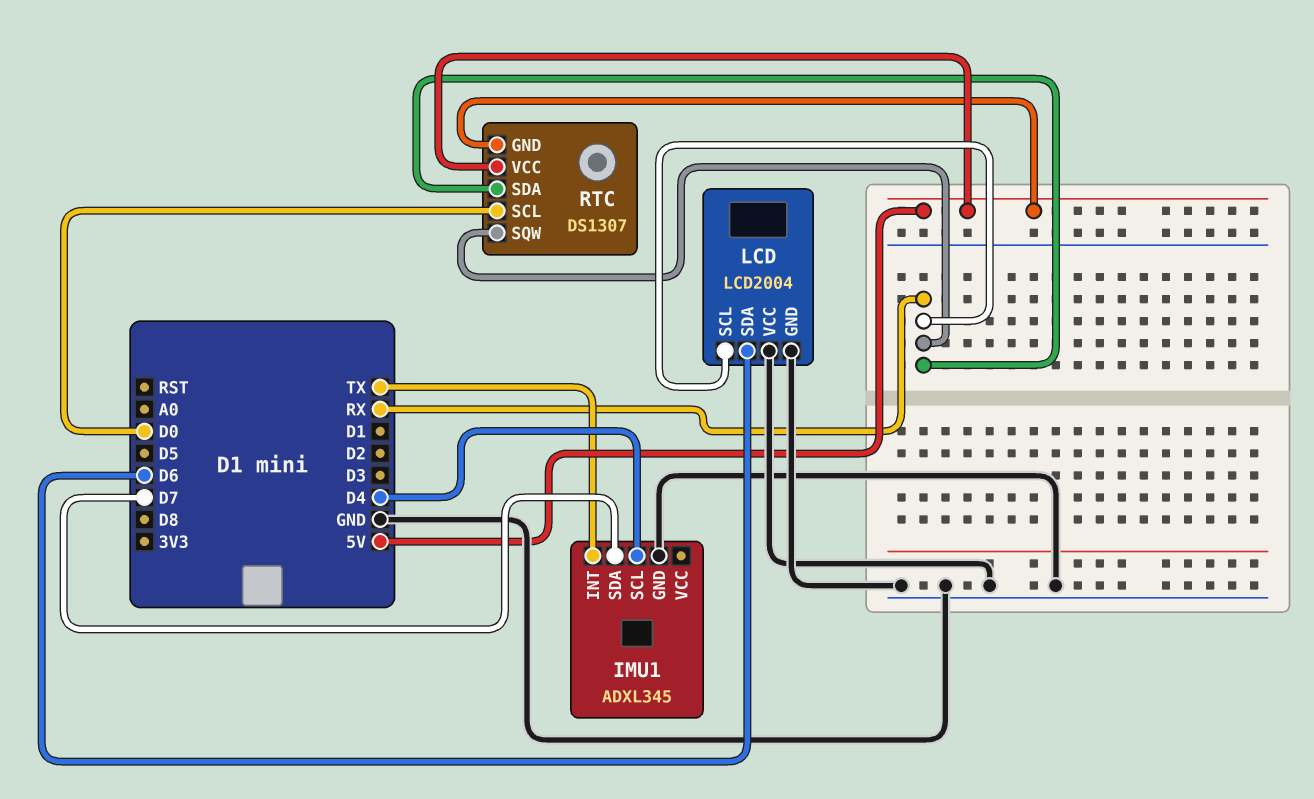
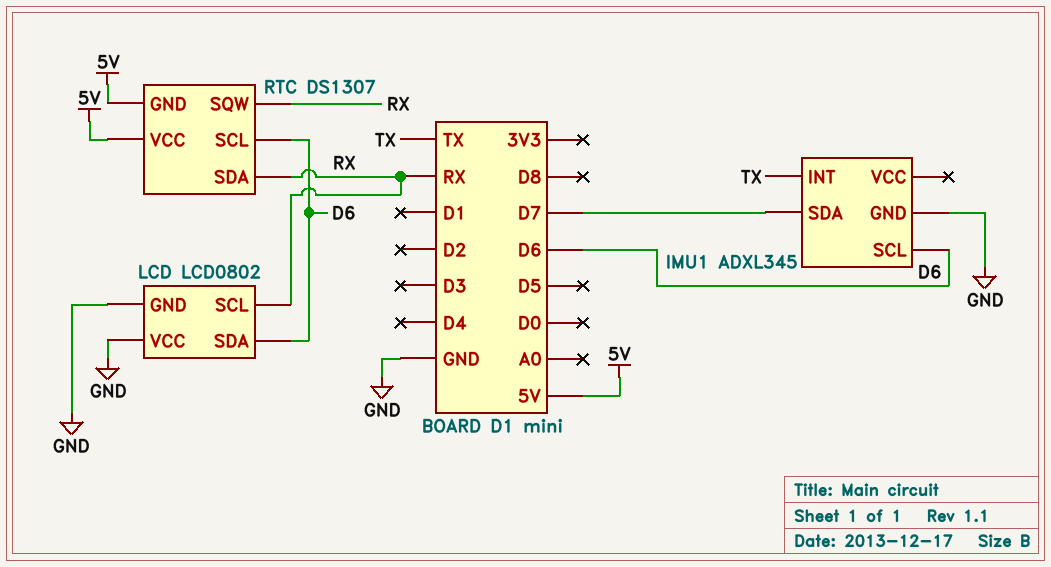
IMU1 pin SCL: D4 -> D6
LCD: LCD2004 -> LCD0802
RTC pin SCL: D0 -> D6

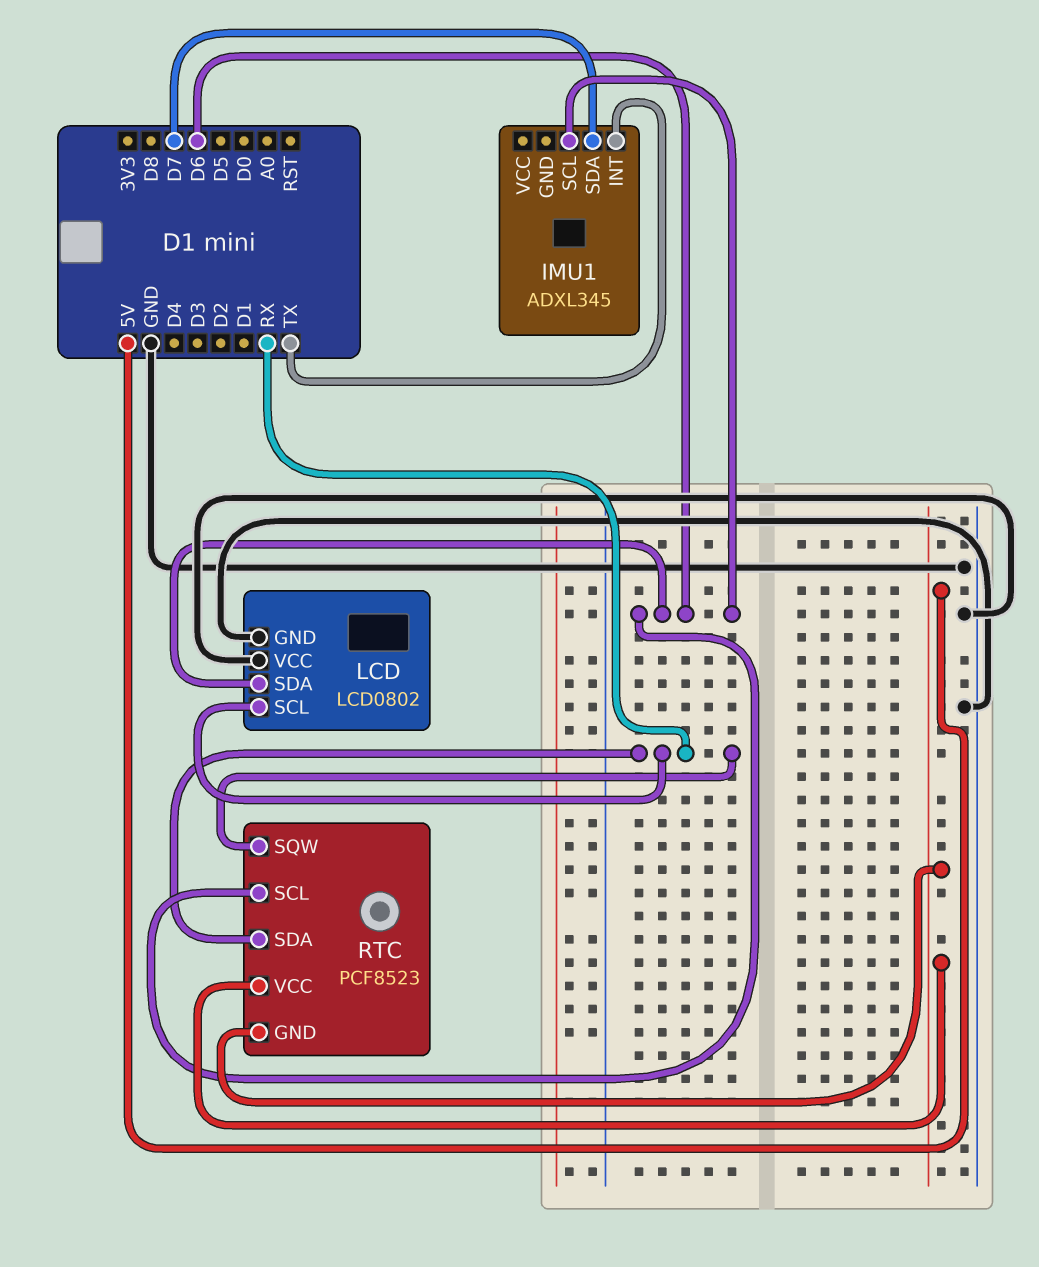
IMU1 pin GND: GND -> none
RTC: DS1307 -> PCF8523

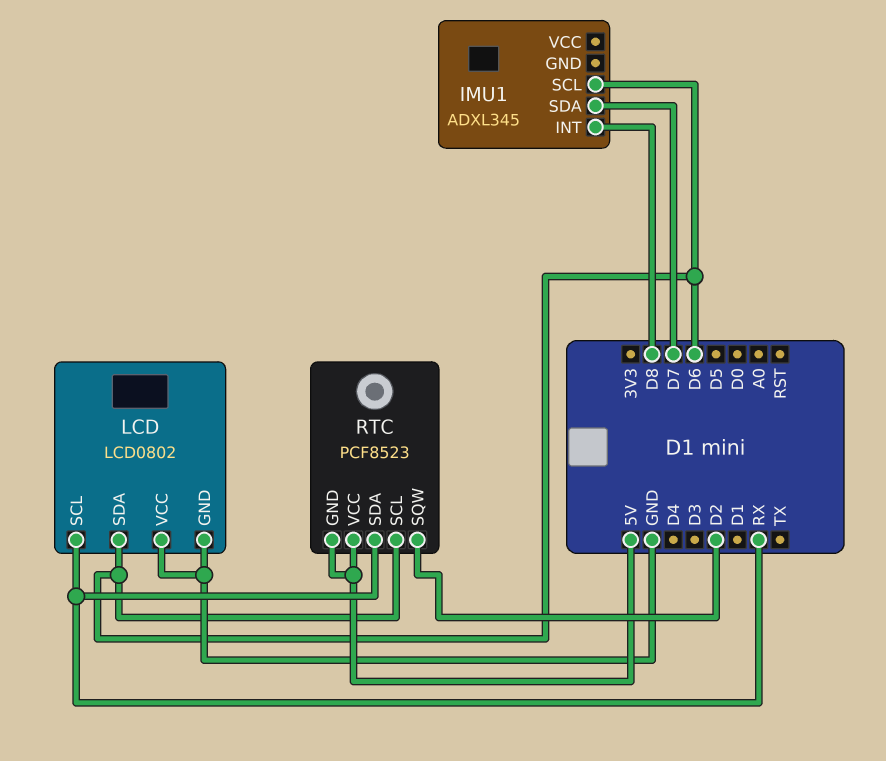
IMU1 pin INT: TX -> D8
RTC pin SQW: RX -> D2

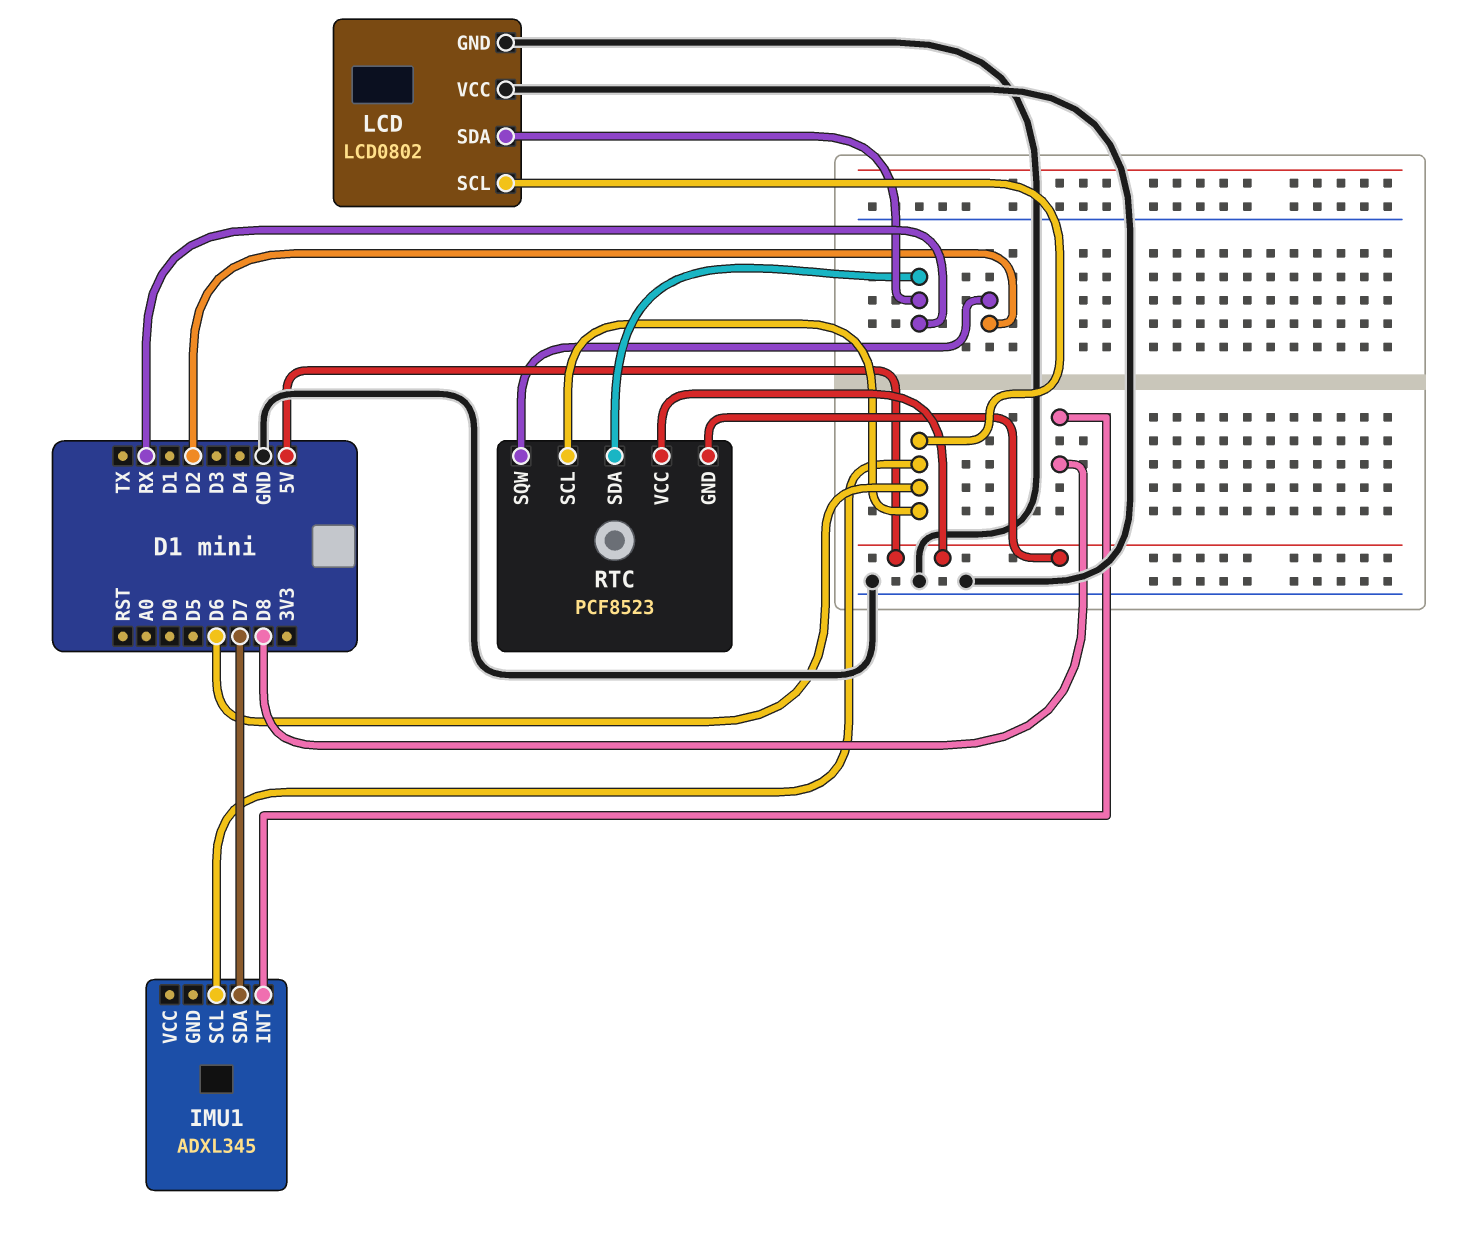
LCD pin SCL: RX -> D6
LCD pin SDA: D6 -> RX

